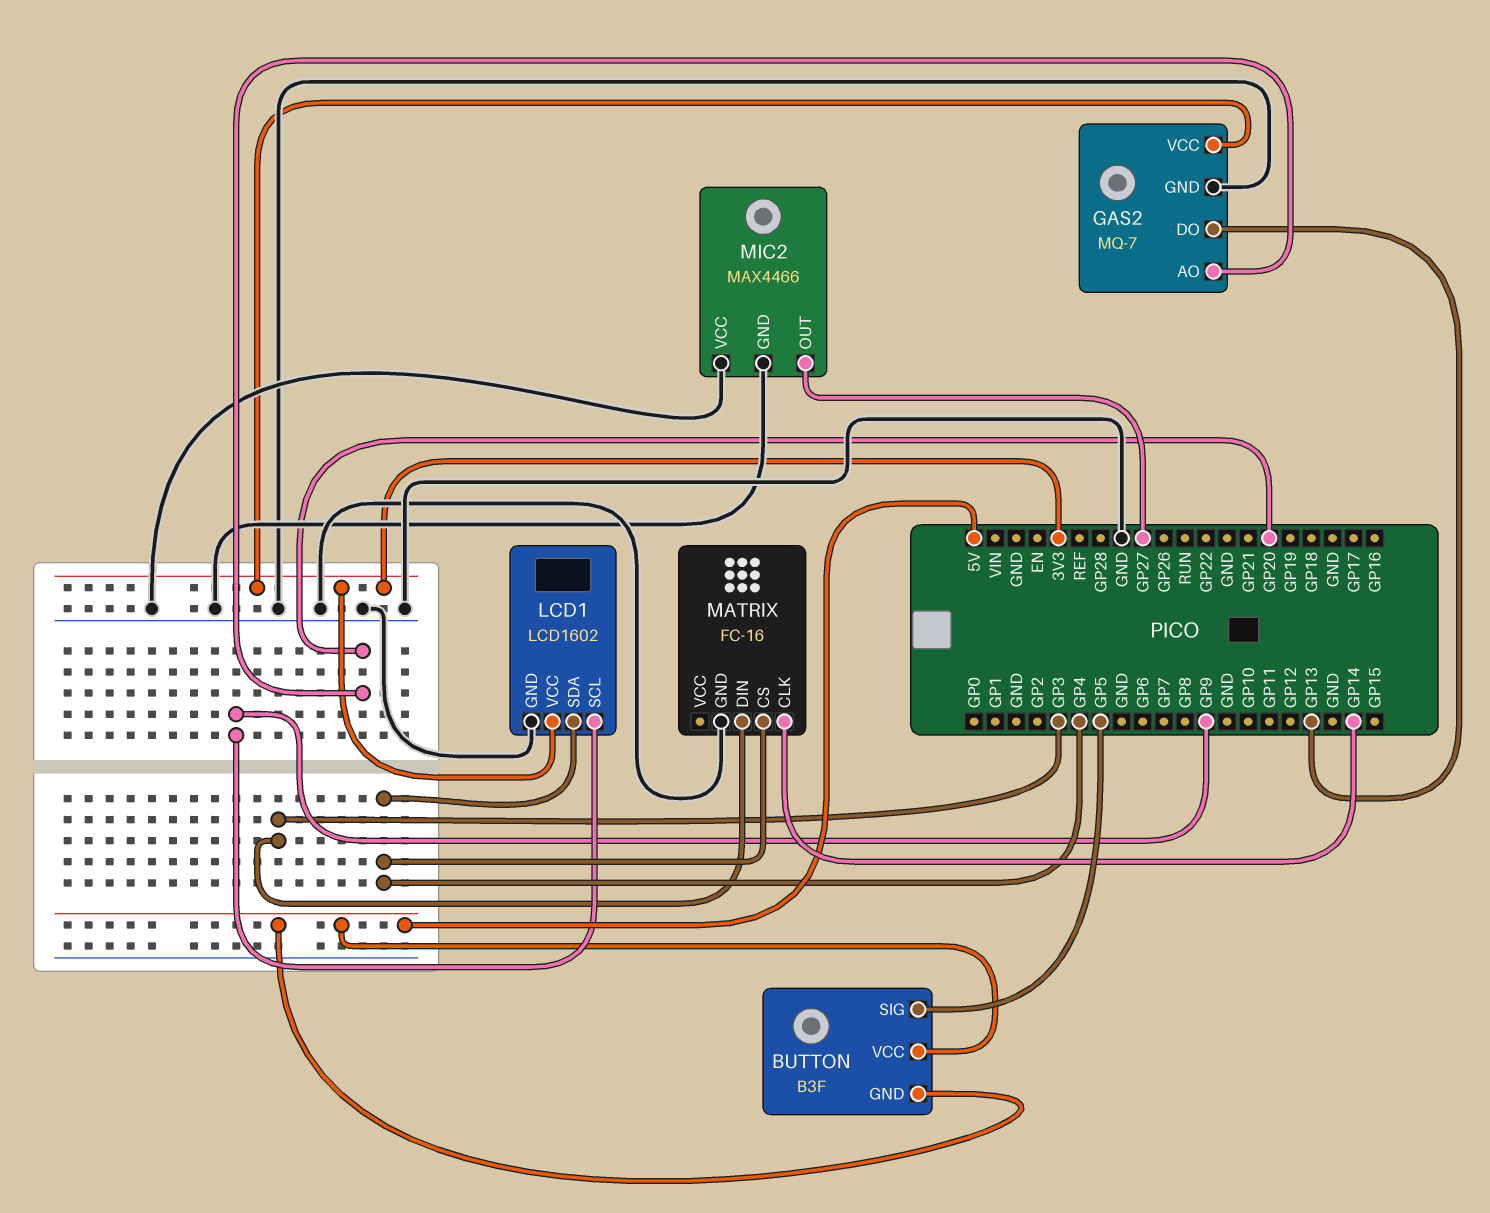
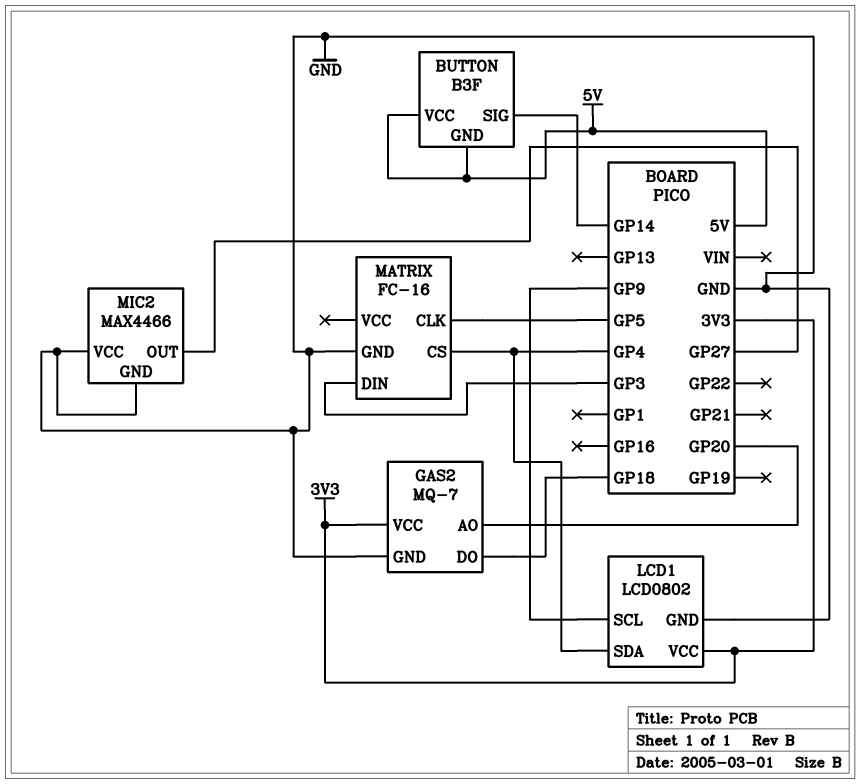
BUTTON pin SIG: GP5 -> GP14
GAS2 pin DO: GP13 -> GP18
LCD1: LCD1602 -> LCD0802
MATRIX pin CLK: GP14 -> GP5

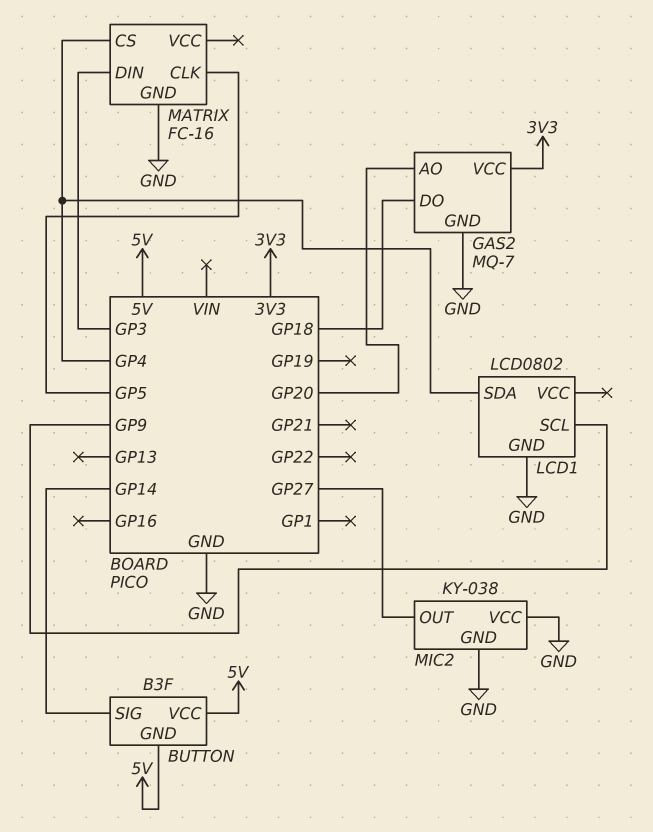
LCD1 pin VCC: 3V3 -> none
MIC2: MAX4466 -> KY-038

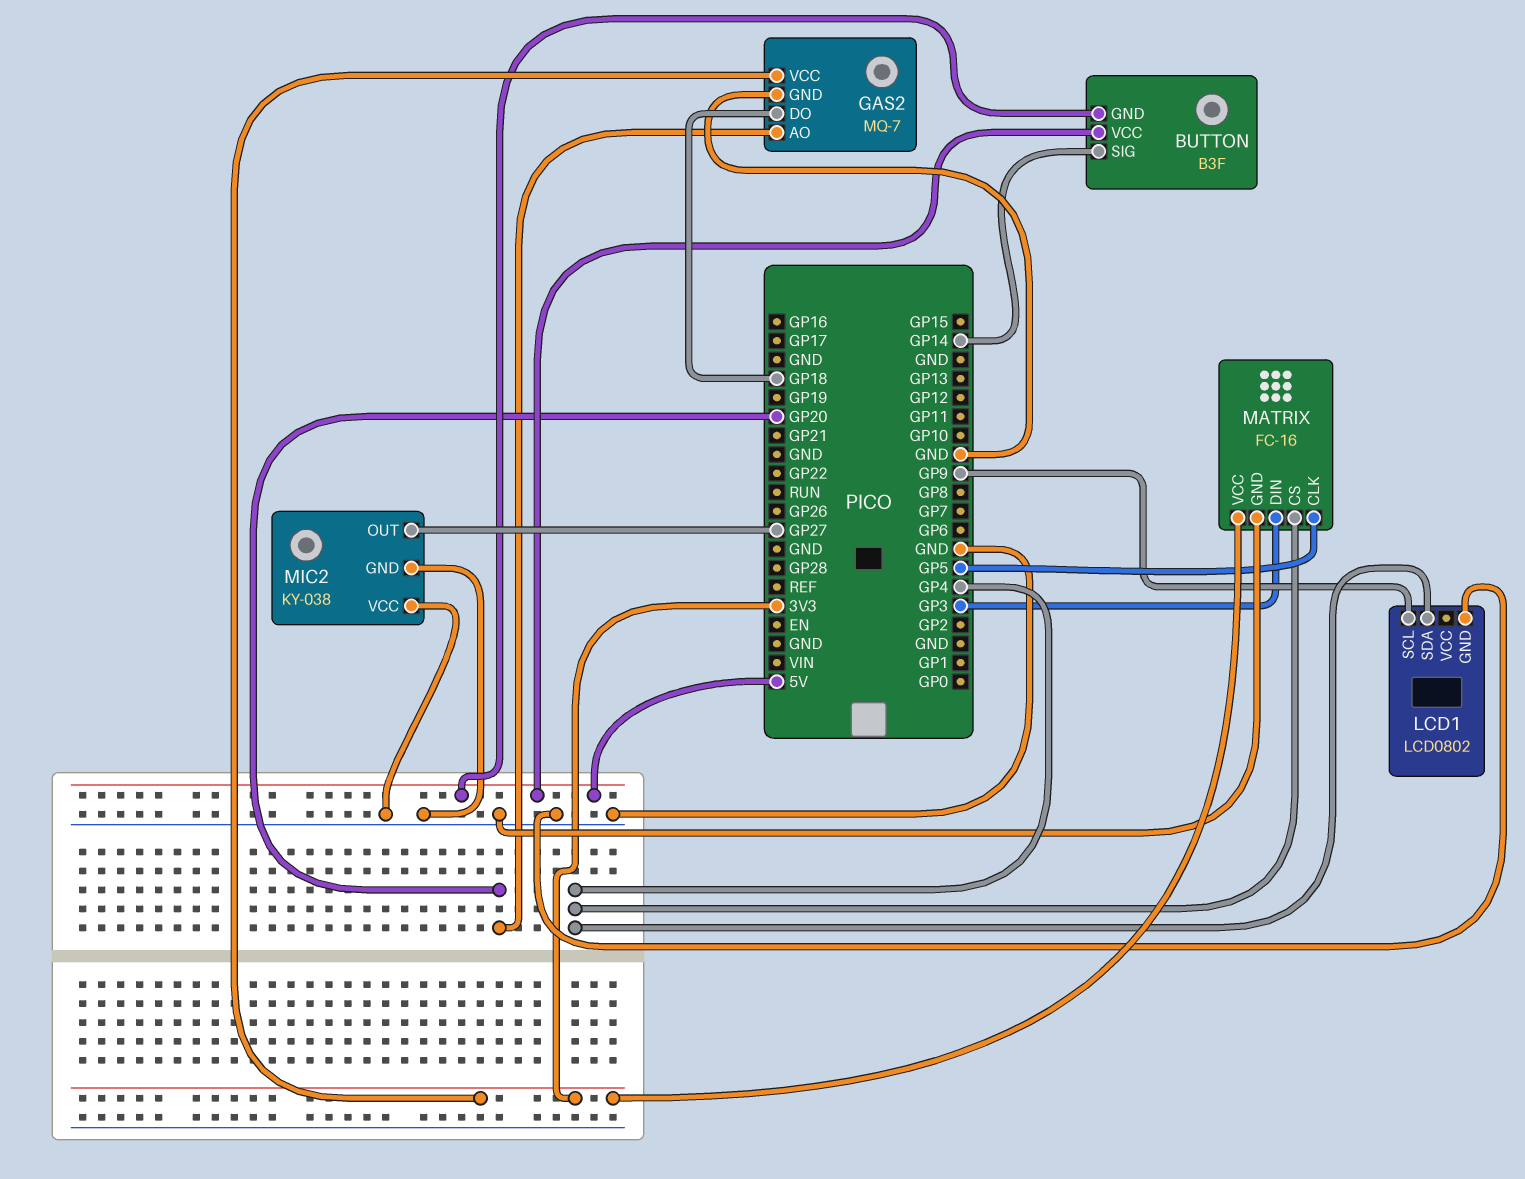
MATRIX pin VCC: none -> 3V3

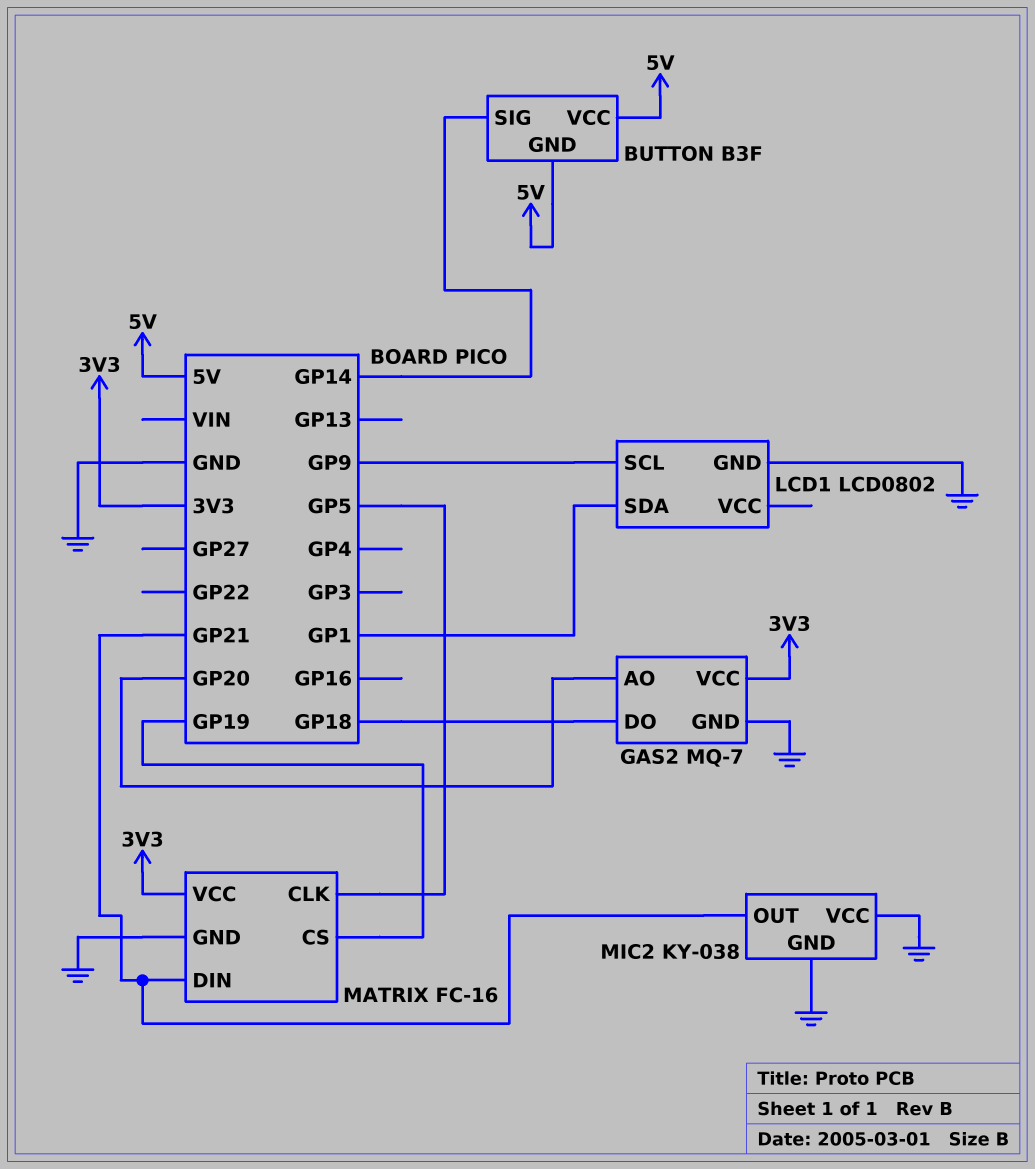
LCD1 pin SDA: GP4 -> GP1
MATRIX pin CS: GP4 -> GP19
MATRIX pin DIN: GP3 -> GP21
MIC2 pin OUT: GP27 -> GP21

